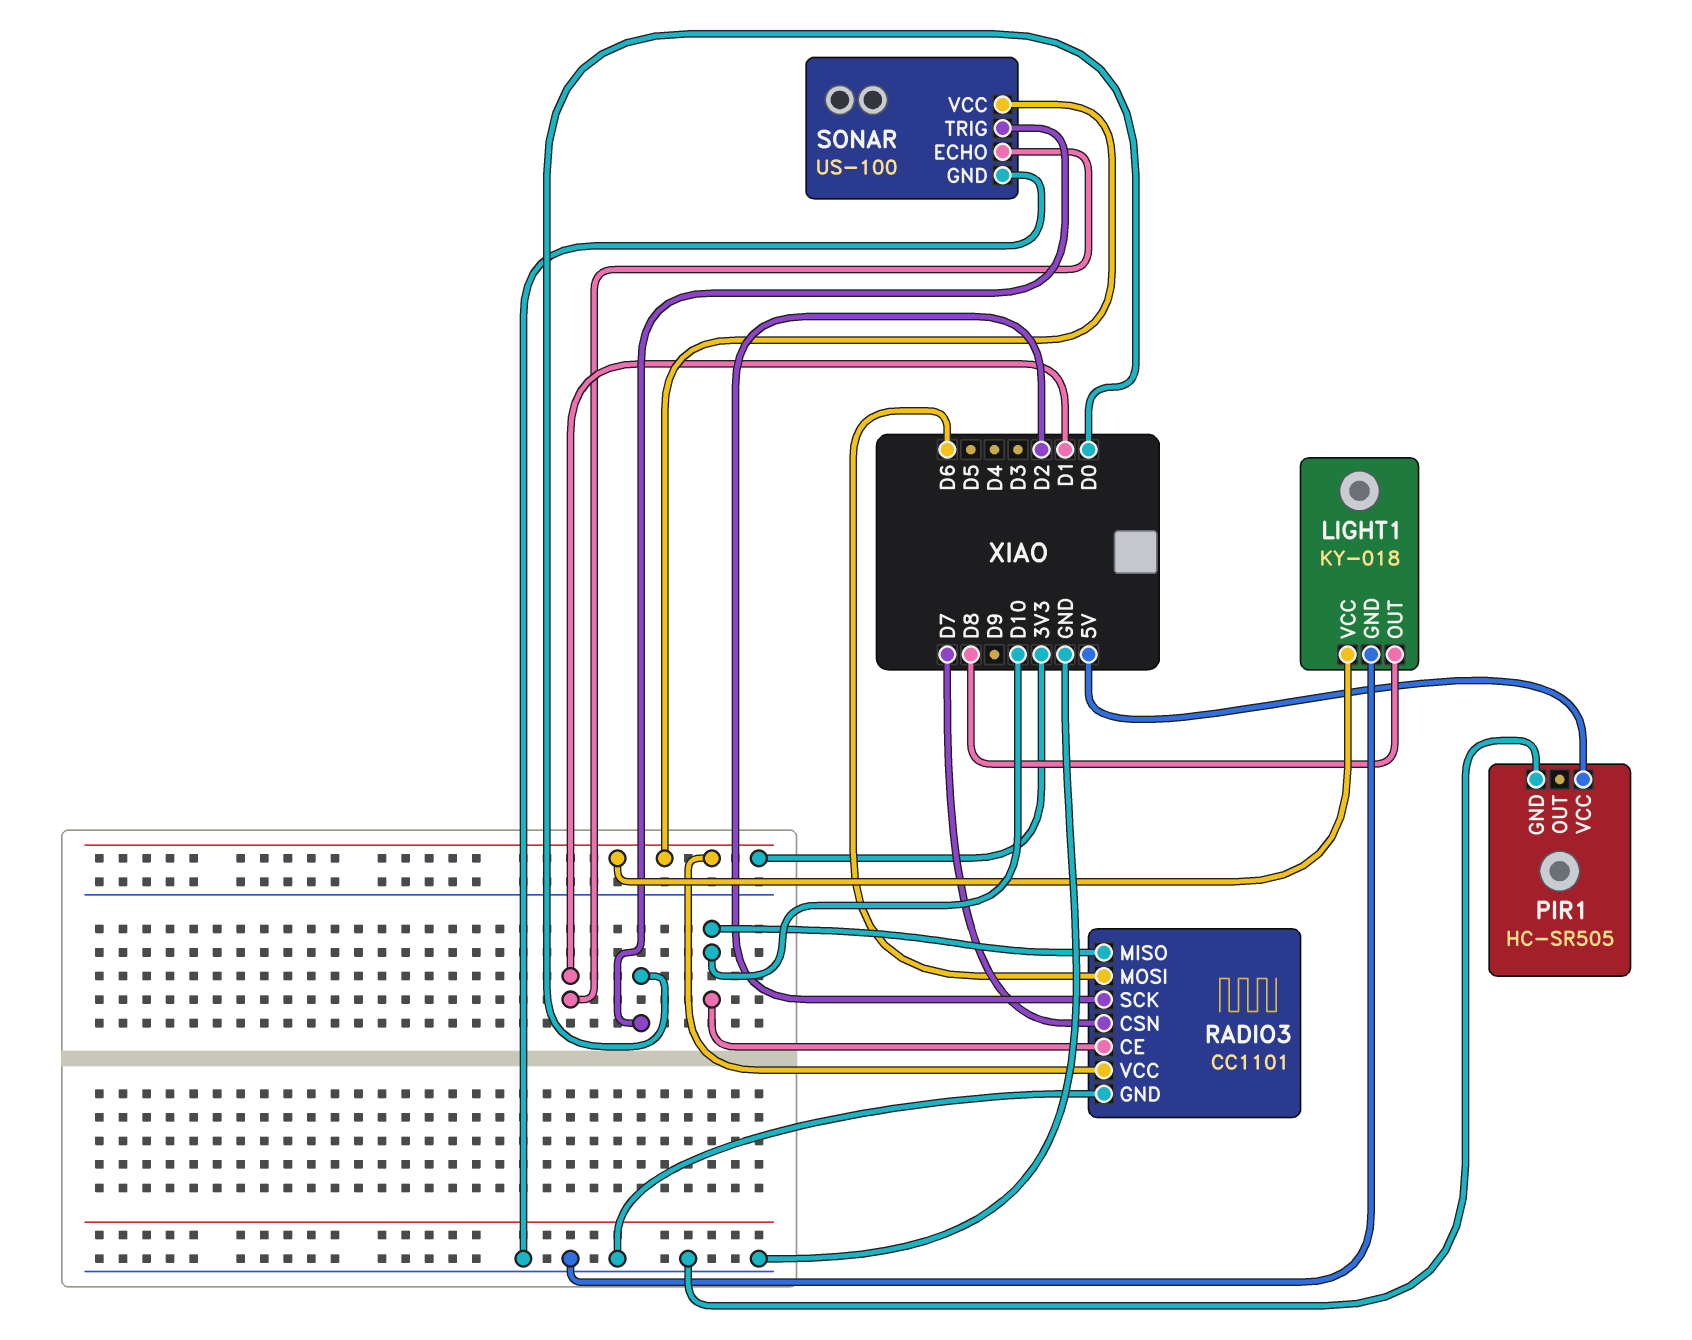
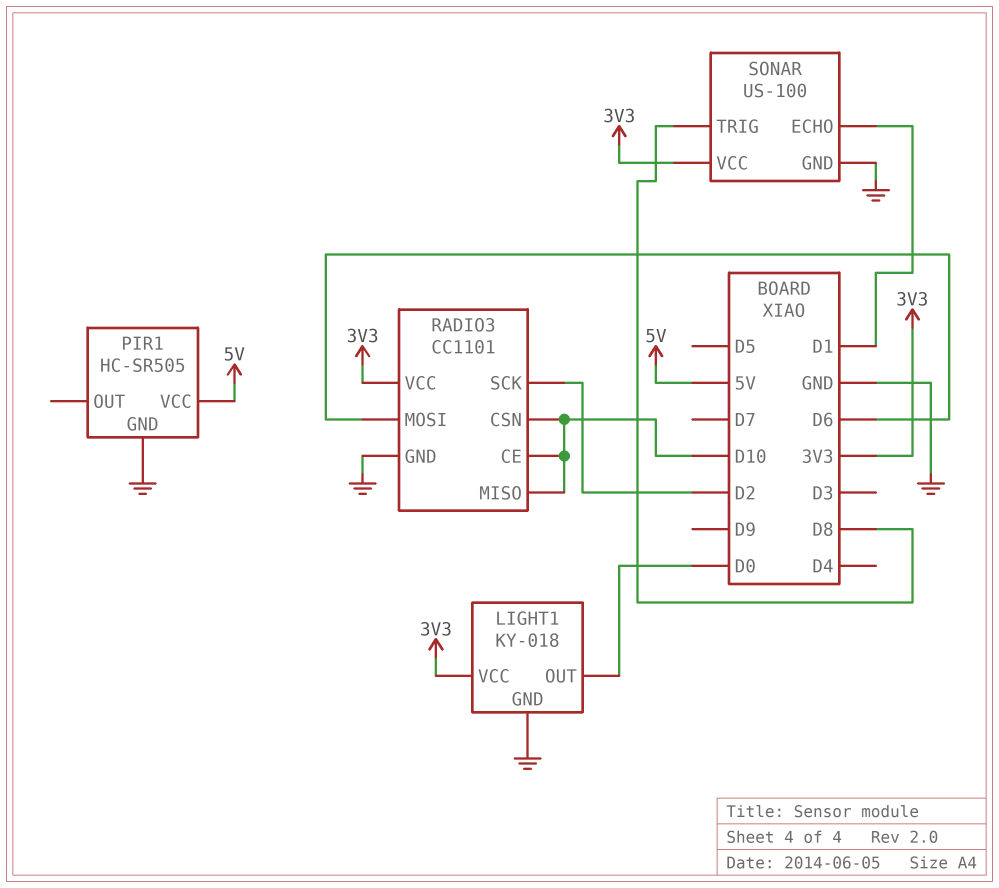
LIGHT1 pin OUT: D8 -> D0
RADIO3 pin CSN: D7 -> D10
SONAR pin TRIG: D0 -> D8

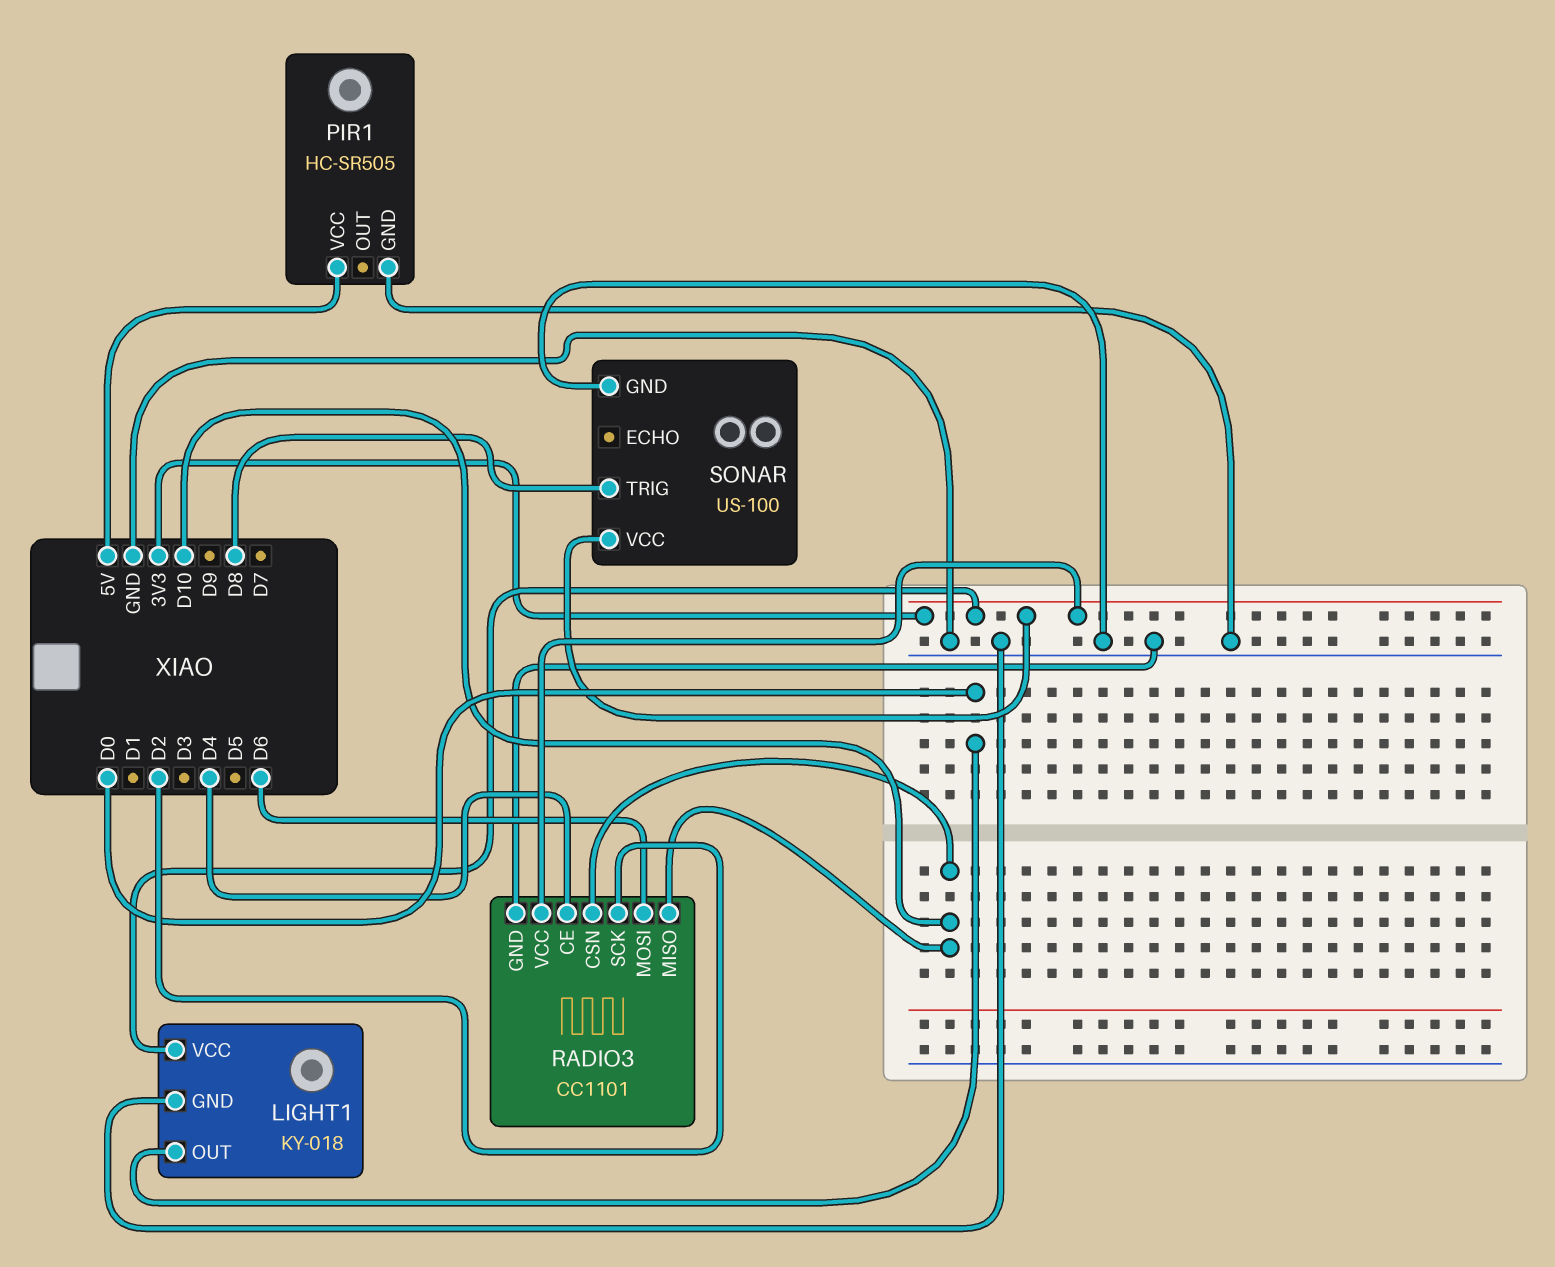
RADIO3 pin CE: D10 -> D4
SONAR pin ECHO: D1 -> none

